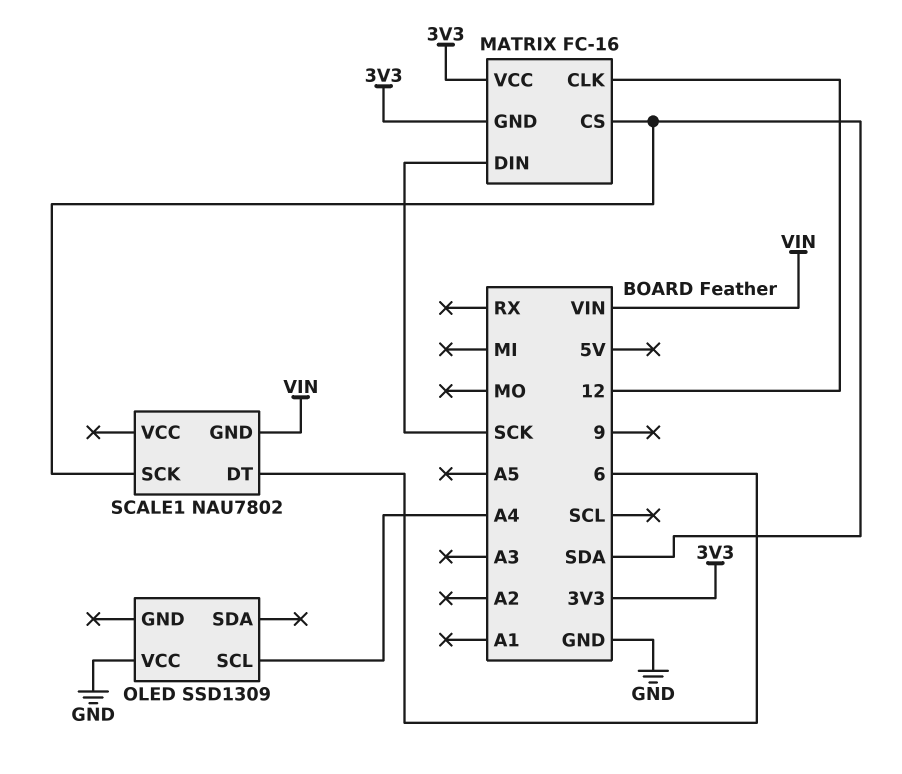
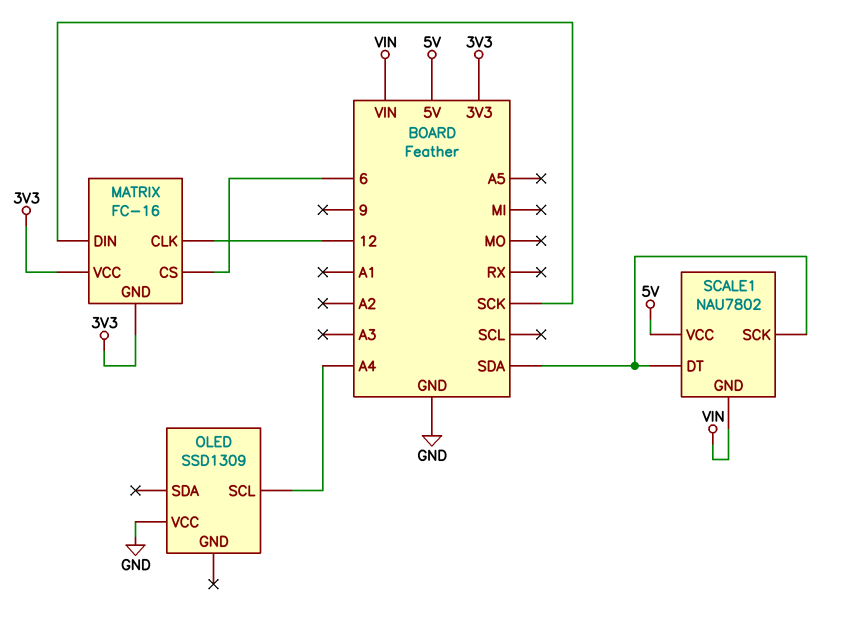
MATRIX pin CS: SDA -> 6
SCALE1 pin DT: 6 -> SDA
SCALE1 pin VCC: none -> 5V

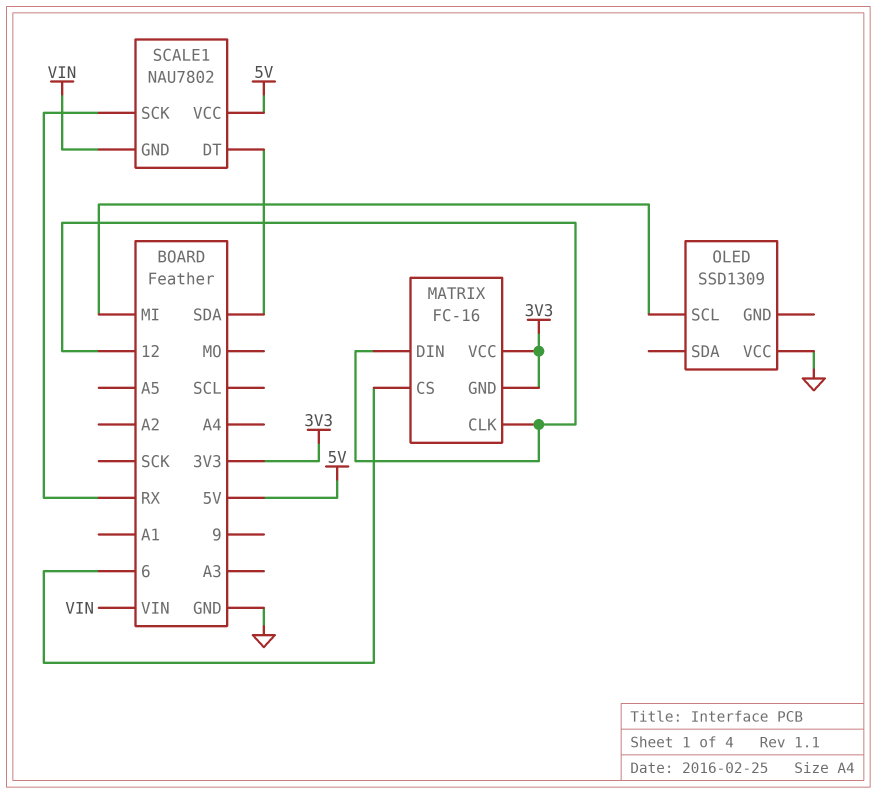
MATRIX pin DIN: SCK -> 12
OLED pin SCL: A4 -> MI
SCALE1 pin SCK: SDA -> RX

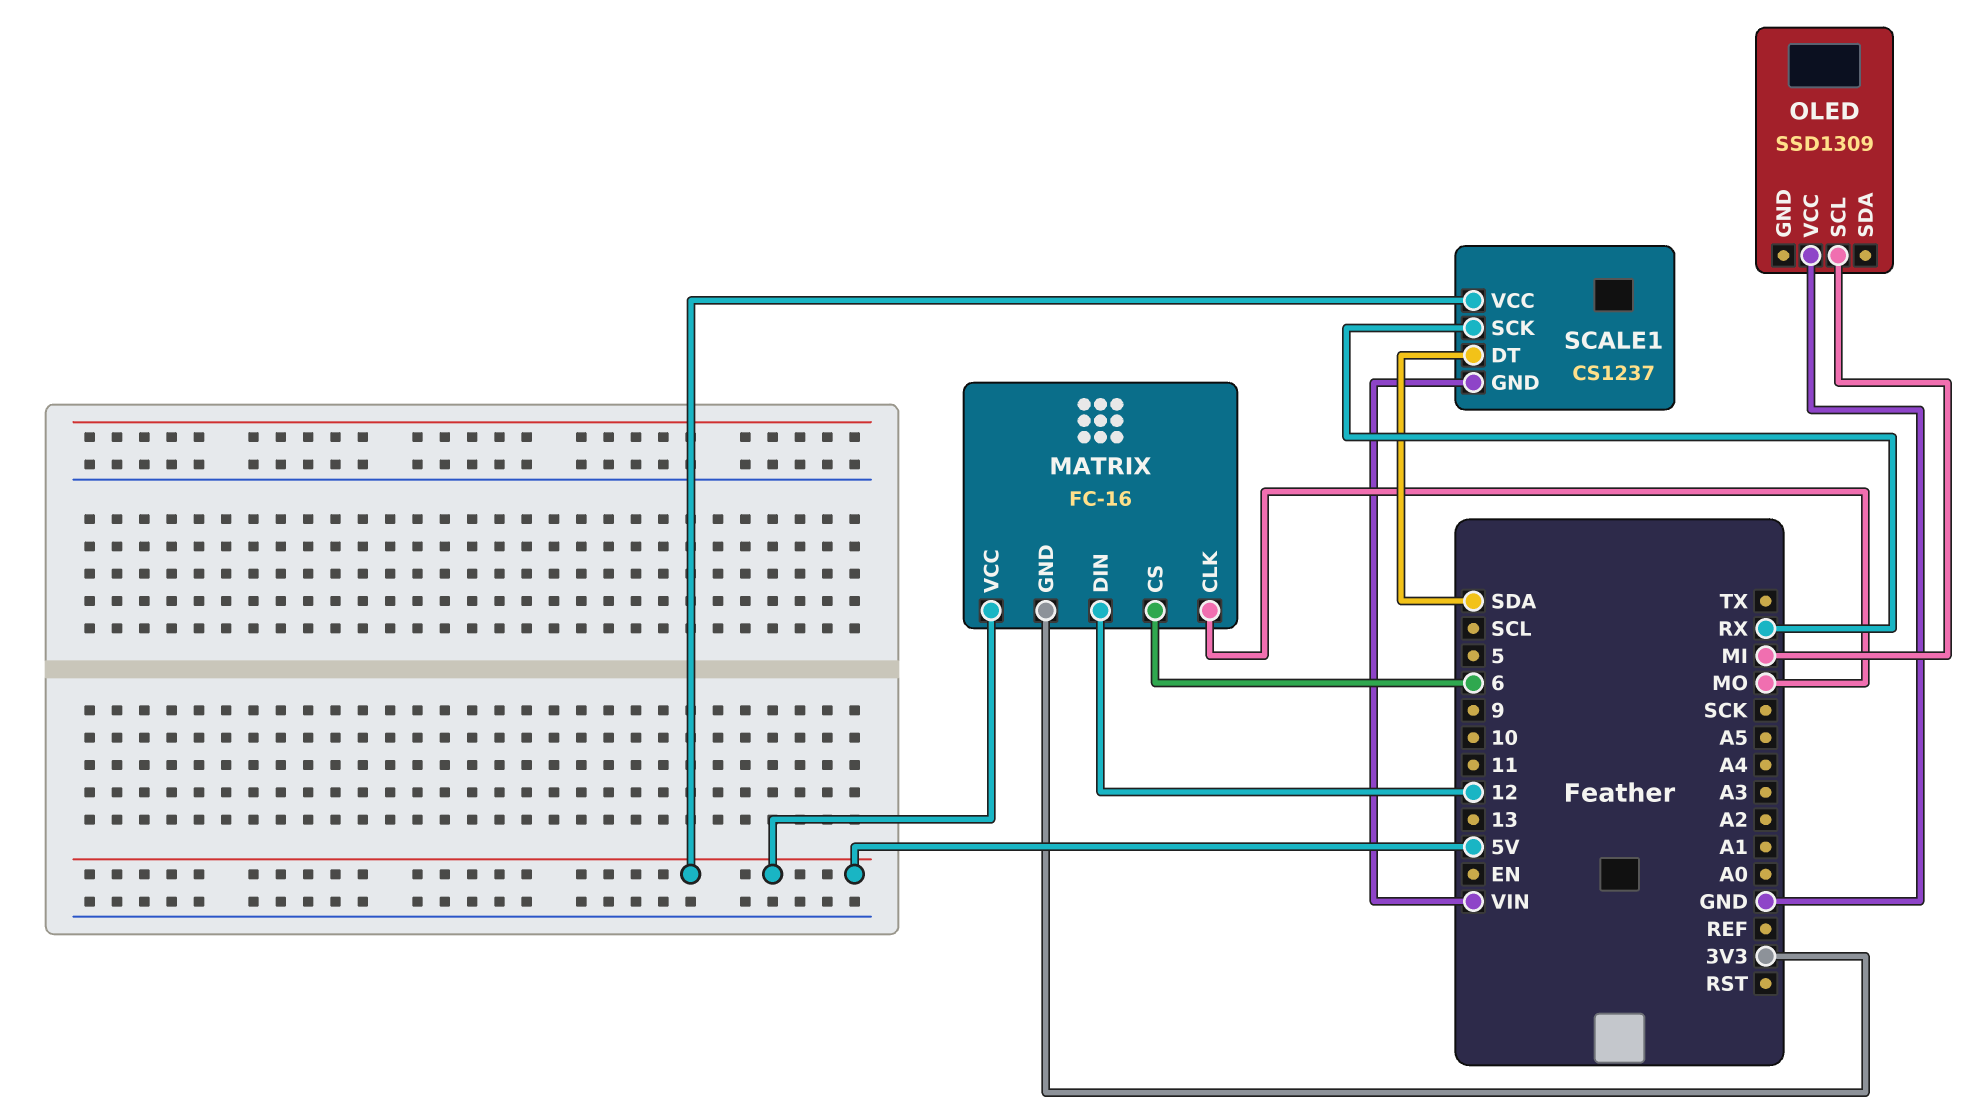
MATRIX pin CLK: 12 -> MO
MATRIX pin VCC: 3V3 -> 5V
SCALE1: NAU7802 -> CS1237

